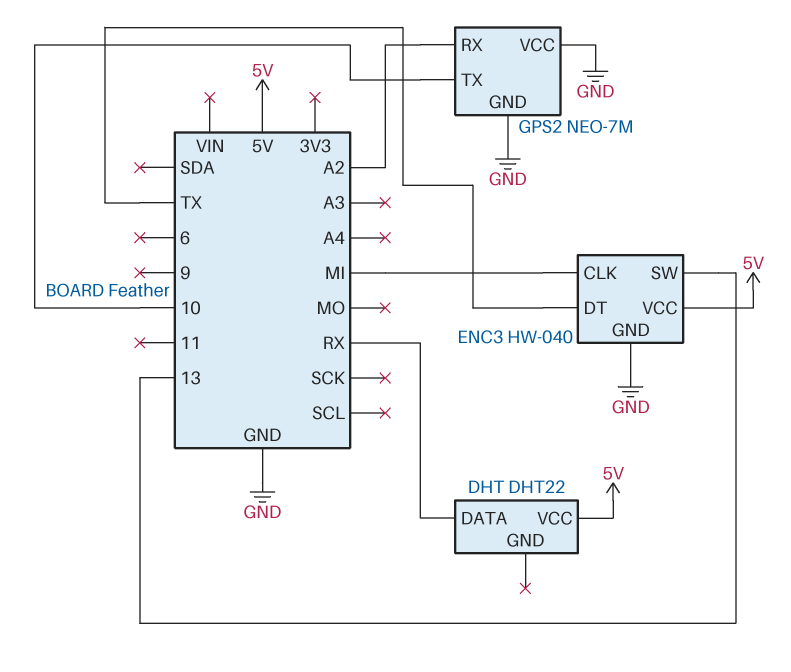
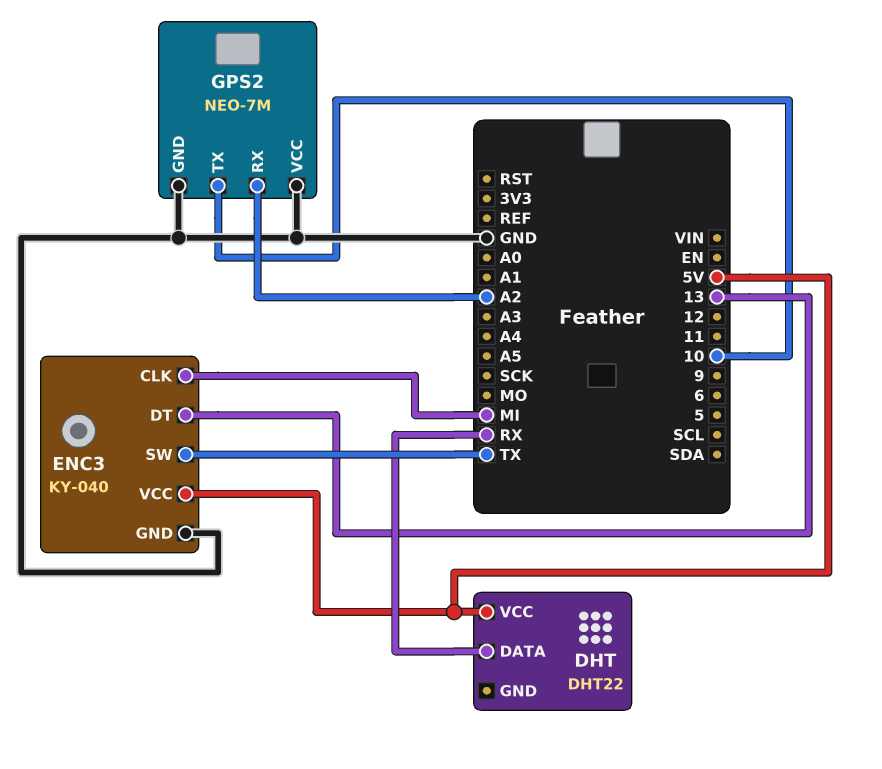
ENC3: HW-040 -> KY-040
ENC3 pin DT: TX -> 13
ENC3 pin SW: 13 -> TX

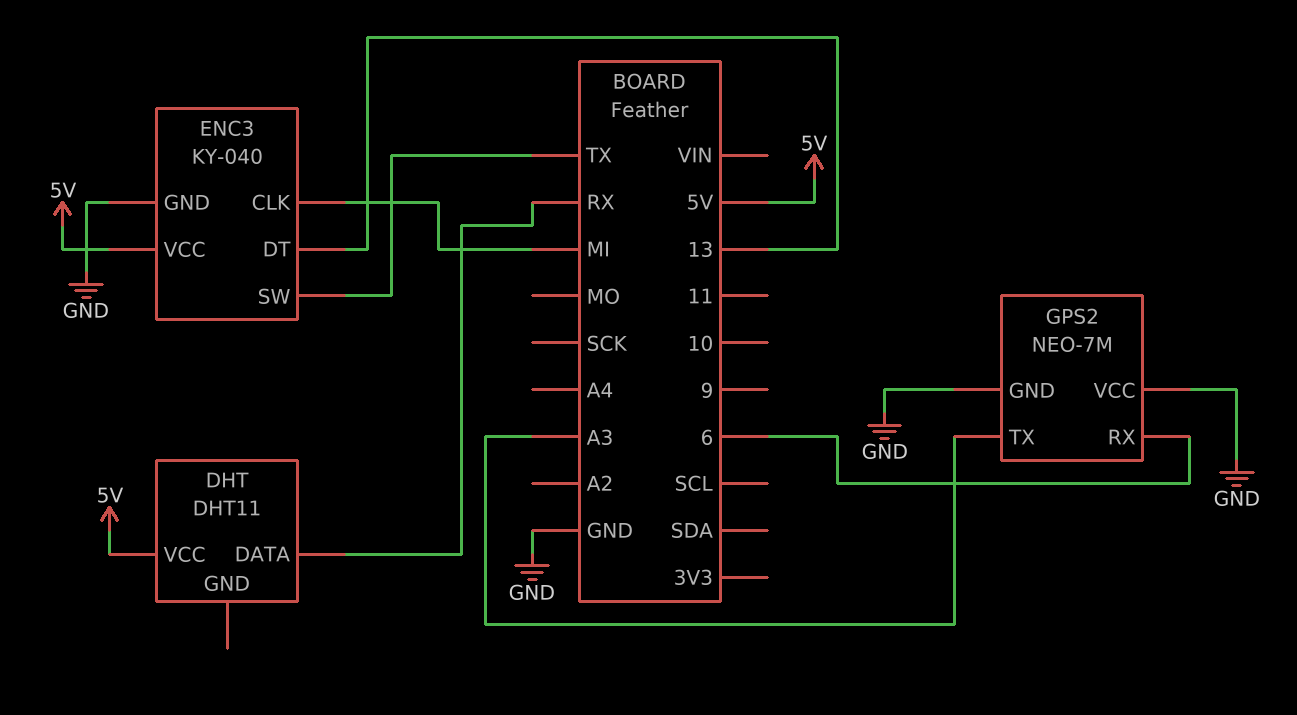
DHT: DHT22 -> DHT11
GPS2 pin RX: A2 -> 6
GPS2 pin TX: 10 -> A3

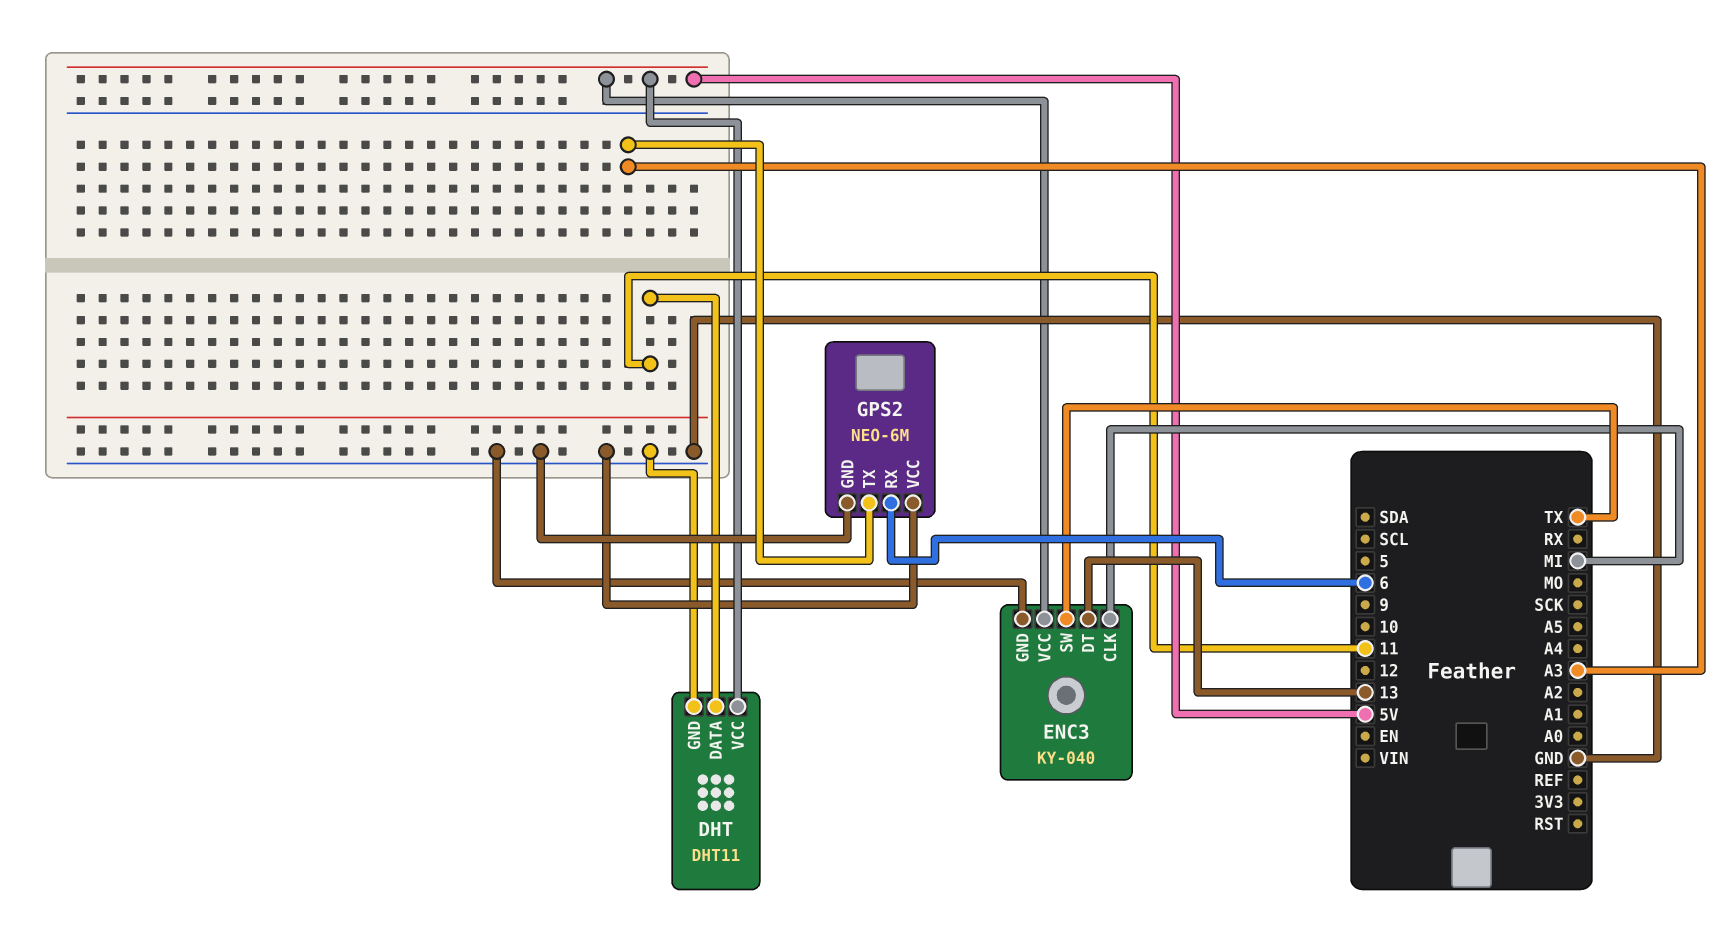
DHT pin DATA: RX -> 11
DHT pin GND: none -> GND
GPS2: NEO-7M -> NEO-6M

